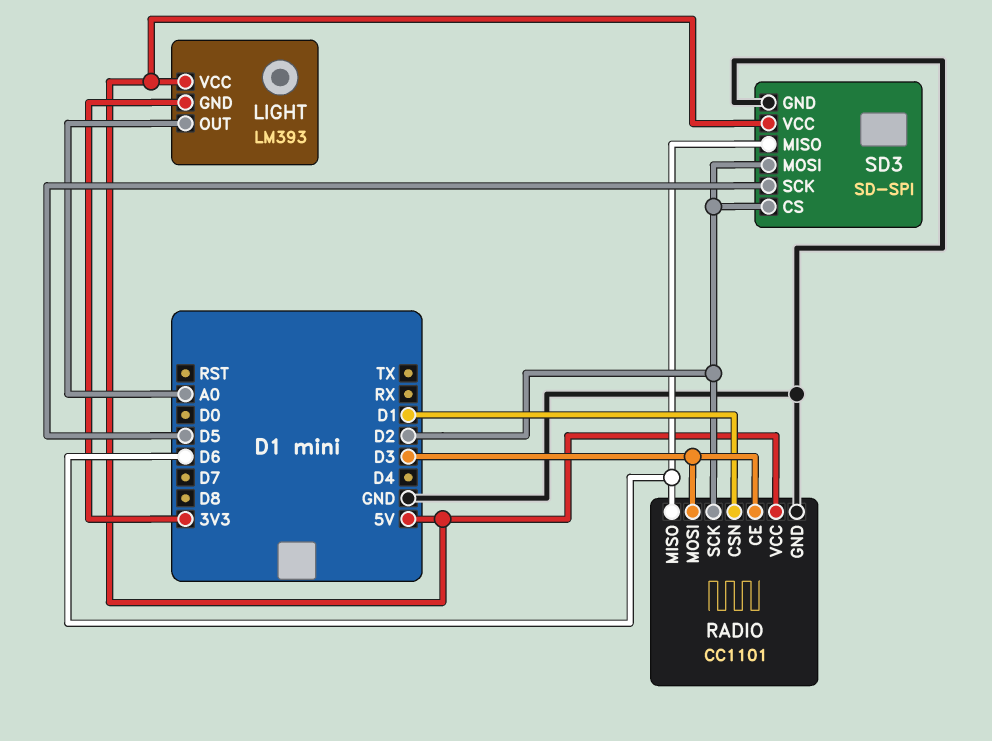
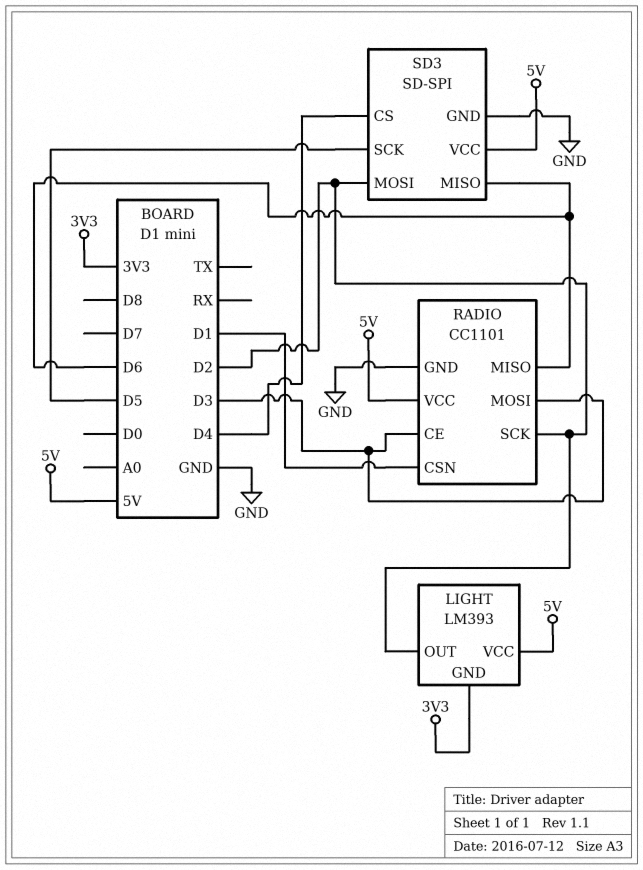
LIGHT pin OUT: A0 -> D2
SD3 pin CS: D2 -> D4

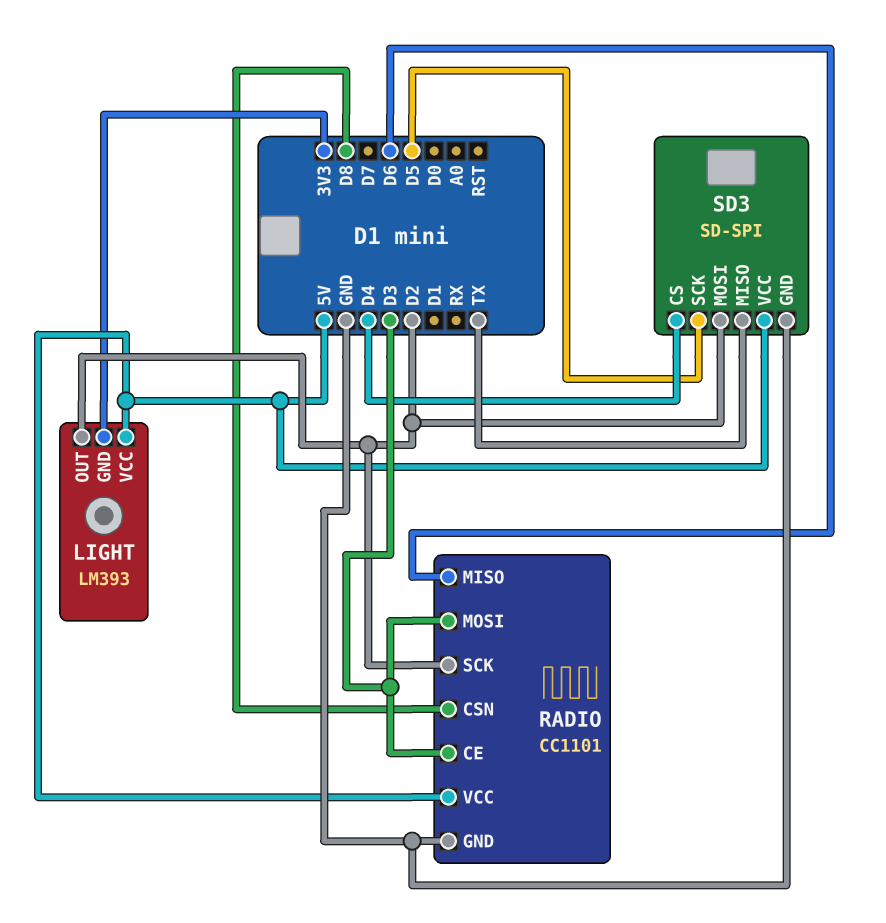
RADIO pin CSN: D1 -> D8
SD3 pin MISO: D6 -> TX

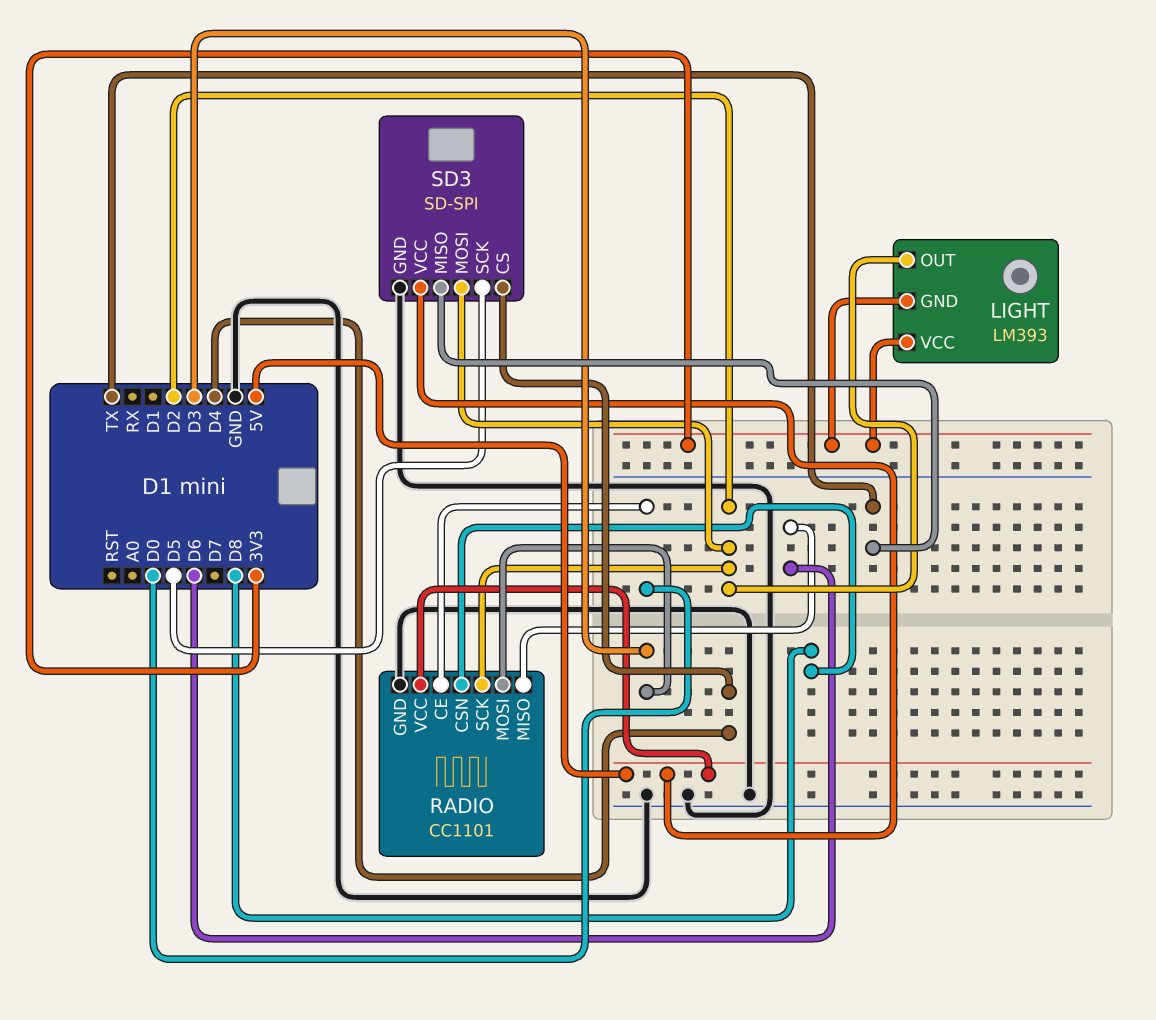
LIGHT pin VCC: 5V -> 3V3
RADIO pin CE: D3 -> D0

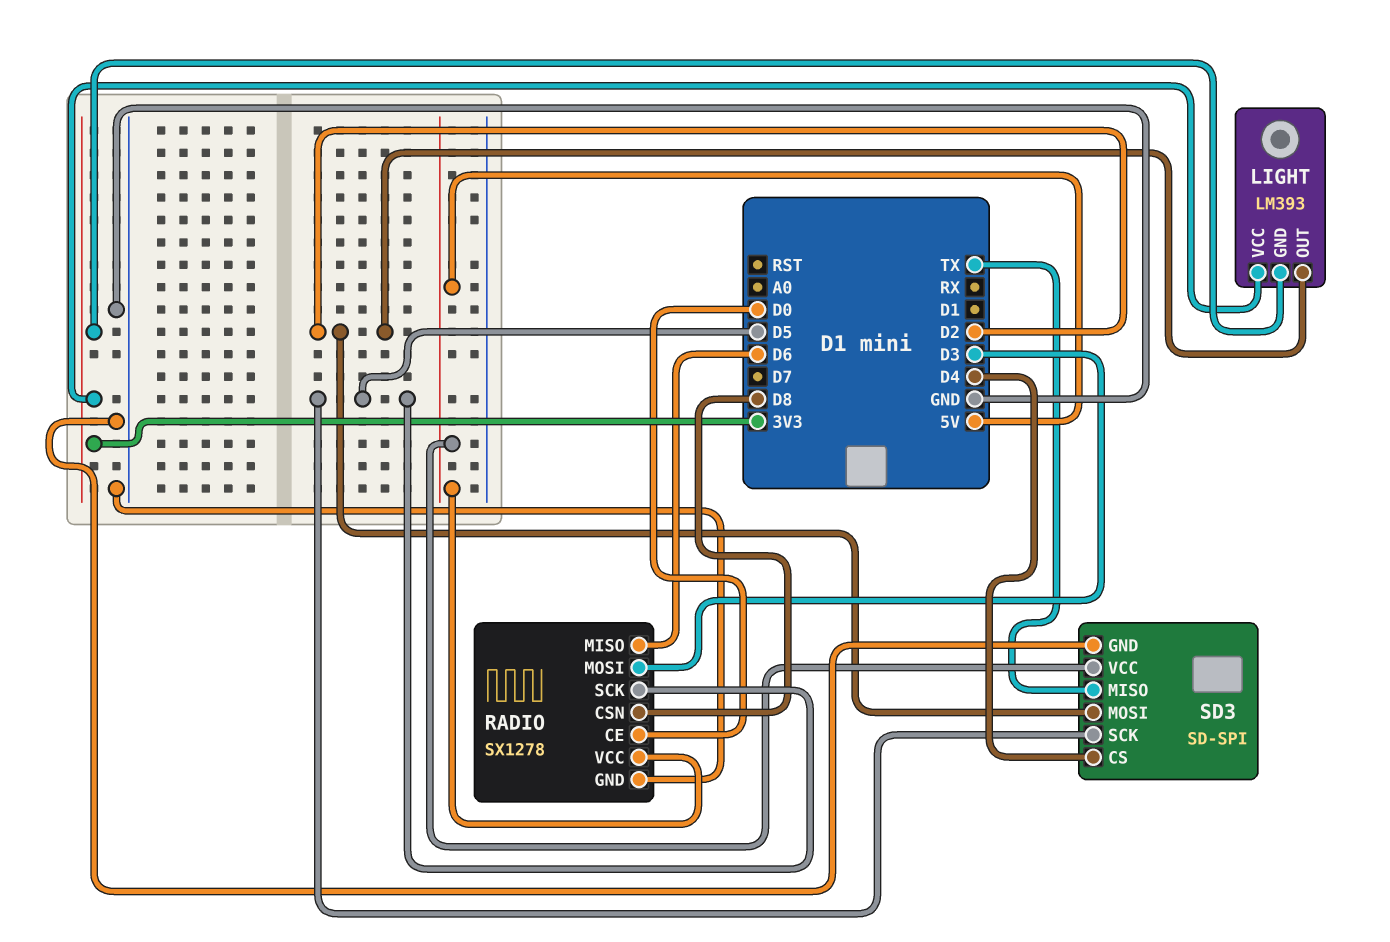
RADIO: CC1101 -> SX1278
RADIO pin SCK: D2 -> D5

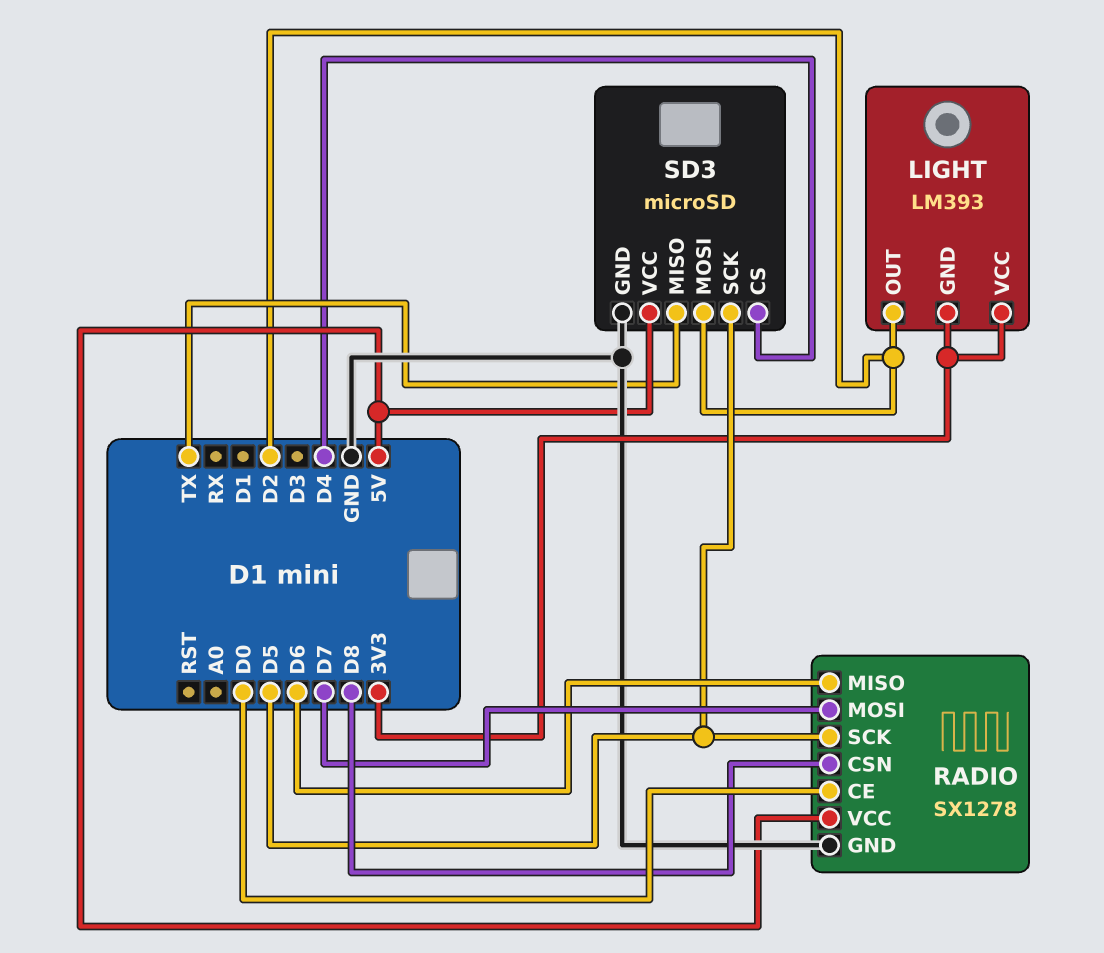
RADIO pin MOSI: D3 -> D7
SD3: SD-SPI -> microSD

